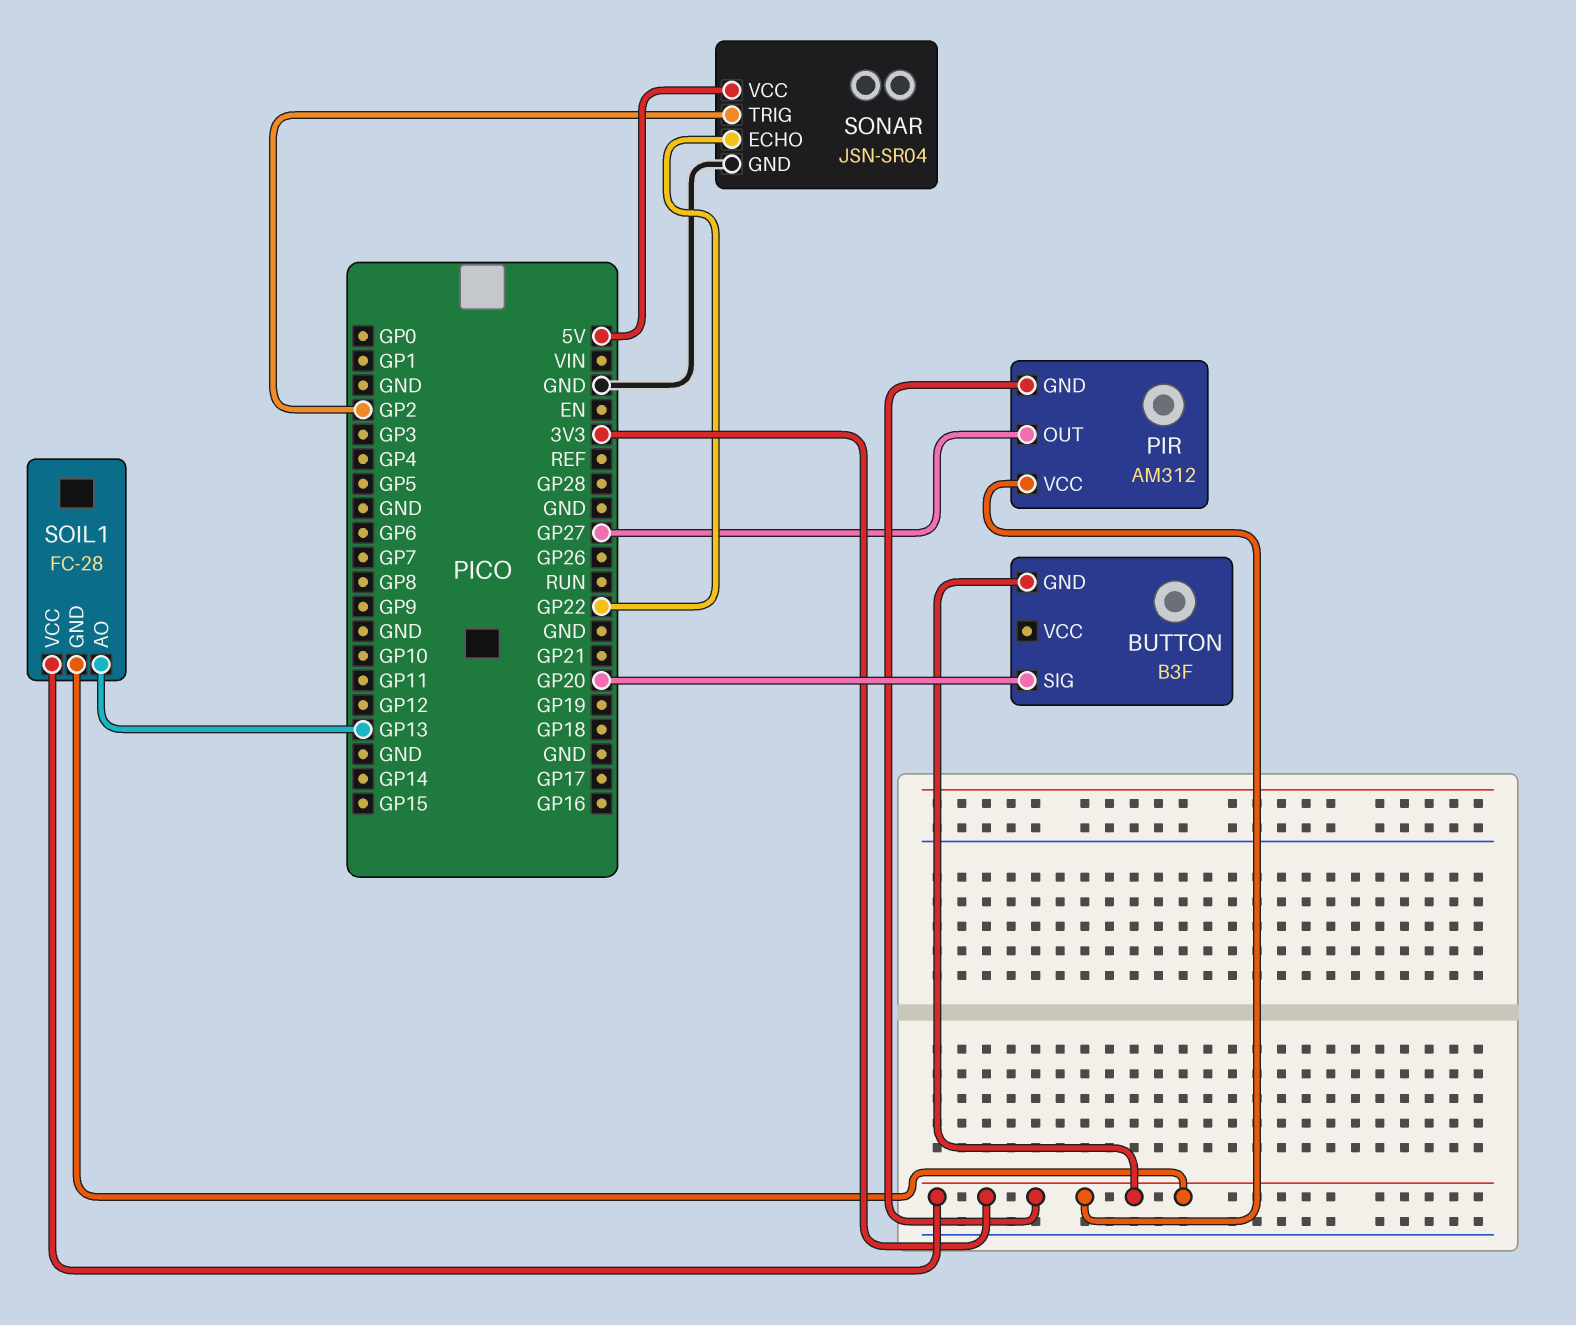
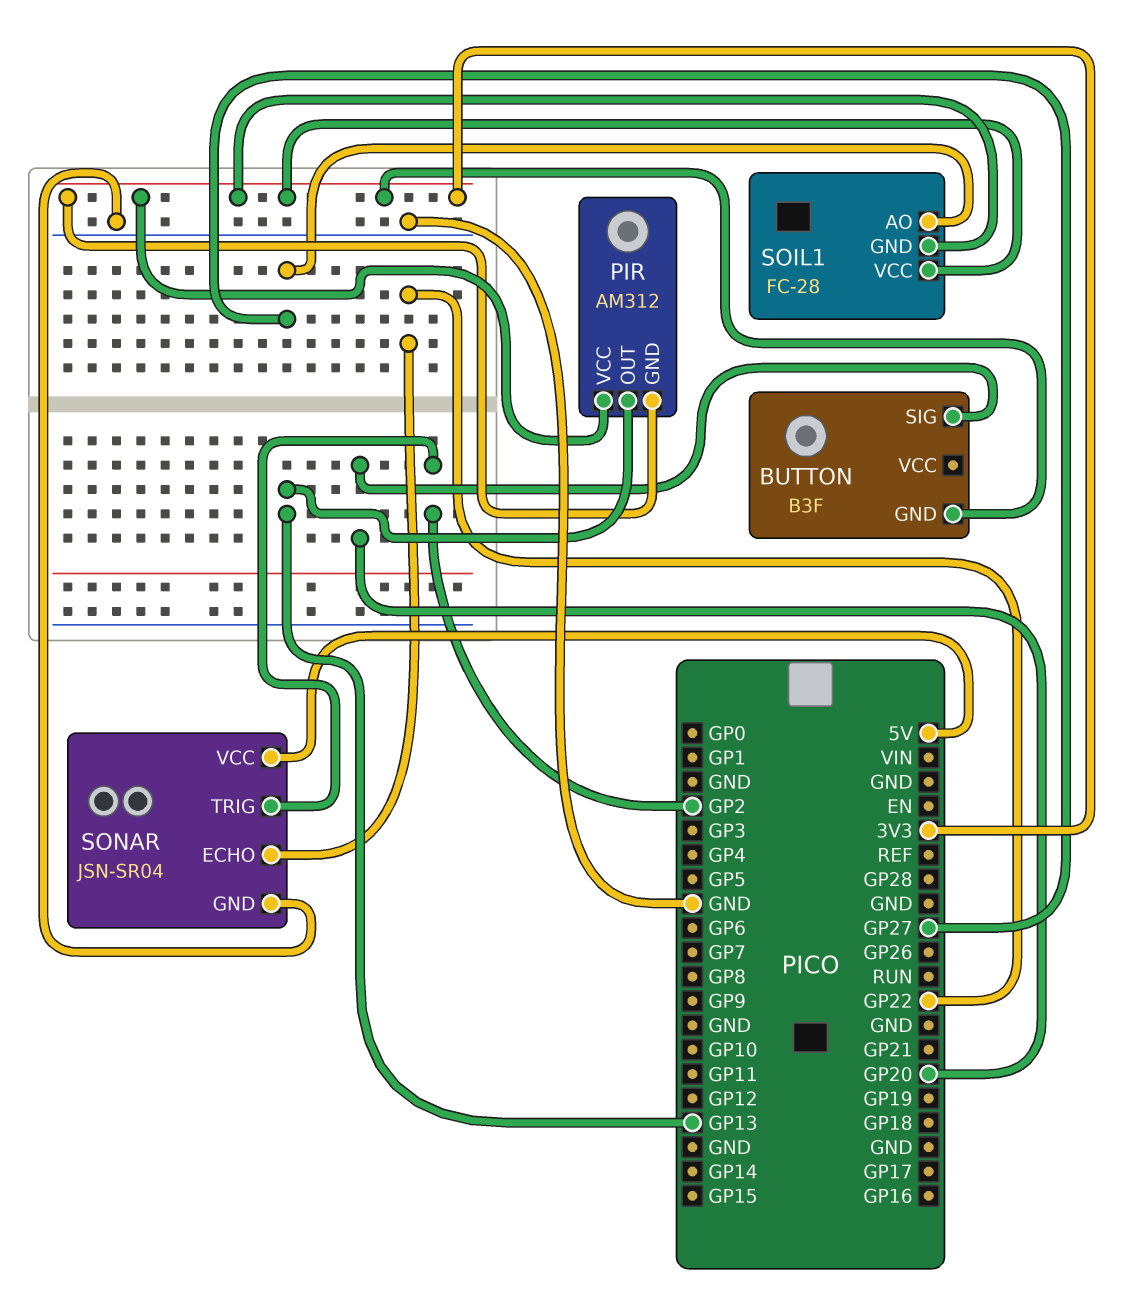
PIR pin OUT: GP27 -> GP13
SOIL1 pin AO: GP13 -> GP27

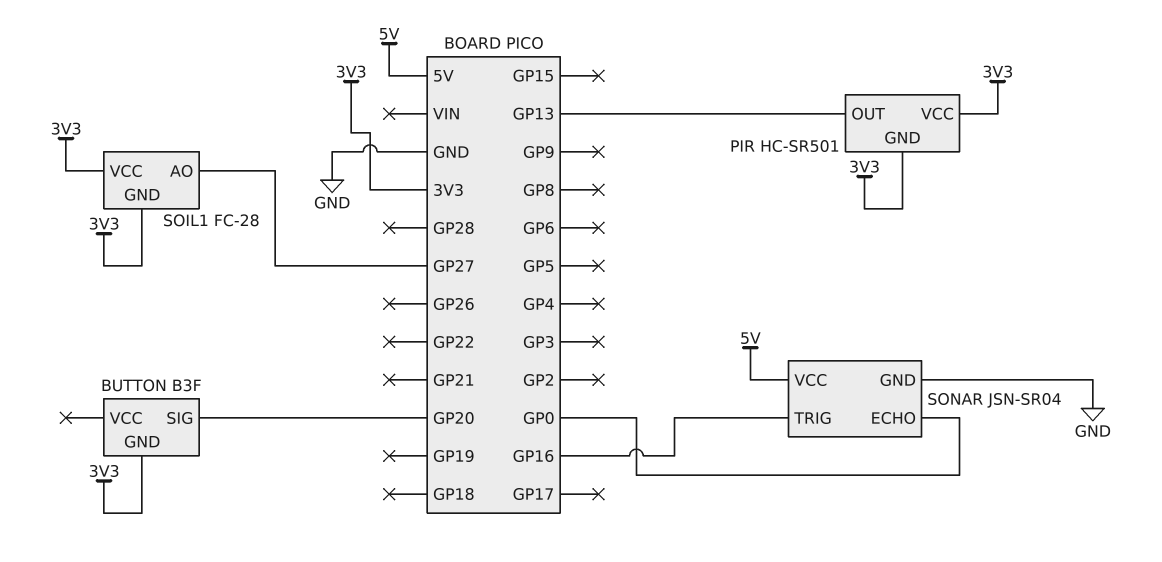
PIR: AM312 -> HC-SR501
SONAR pin ECHO: GP22 -> GP0
SONAR pin TRIG: GP2 -> GP16

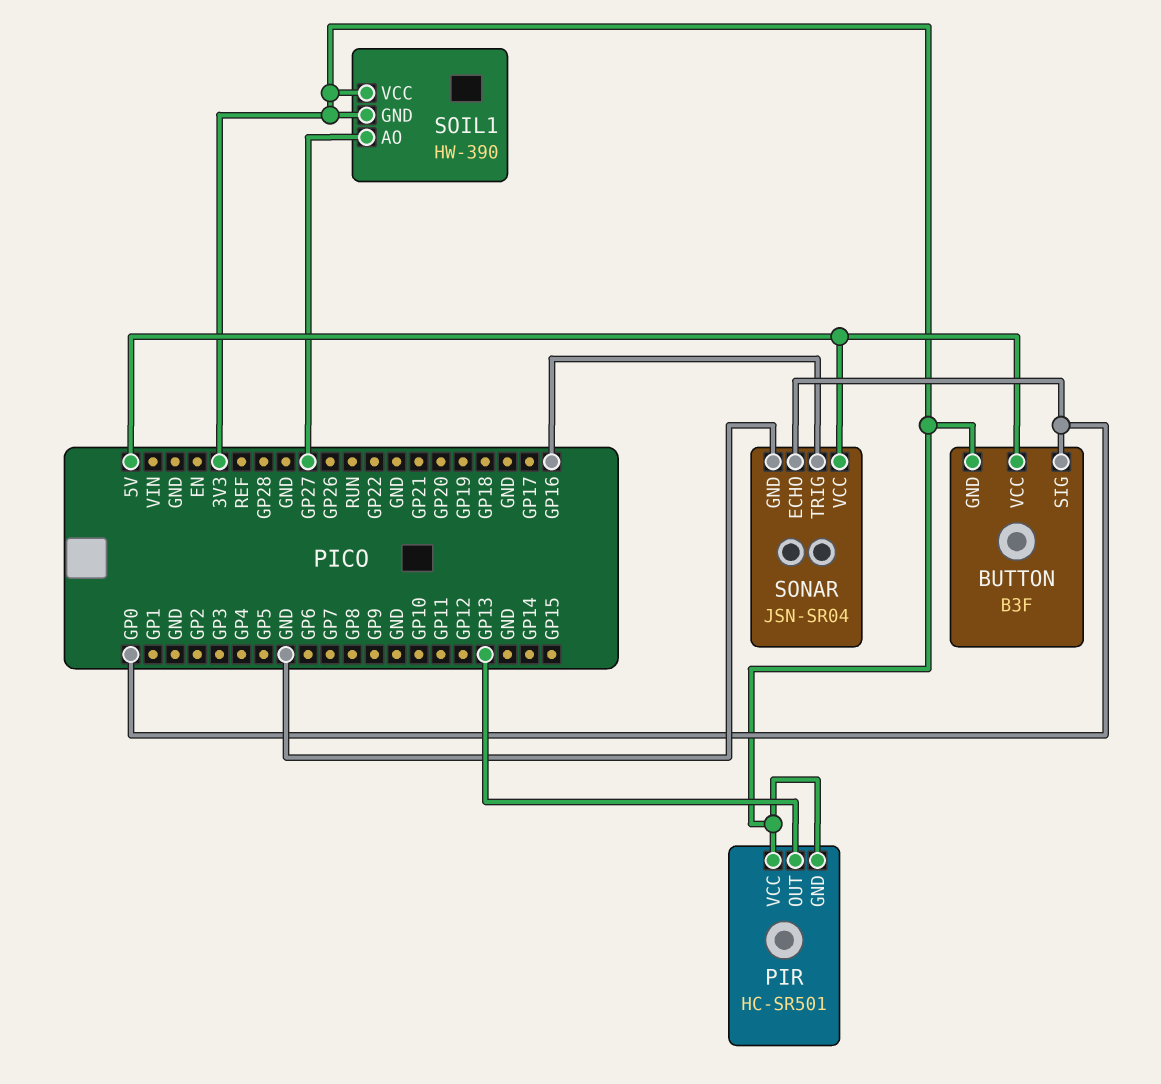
BUTTON pin SIG: GP20 -> GP0
BUTTON pin VCC: none -> 5V
SOIL1: FC-28 -> HW-390

